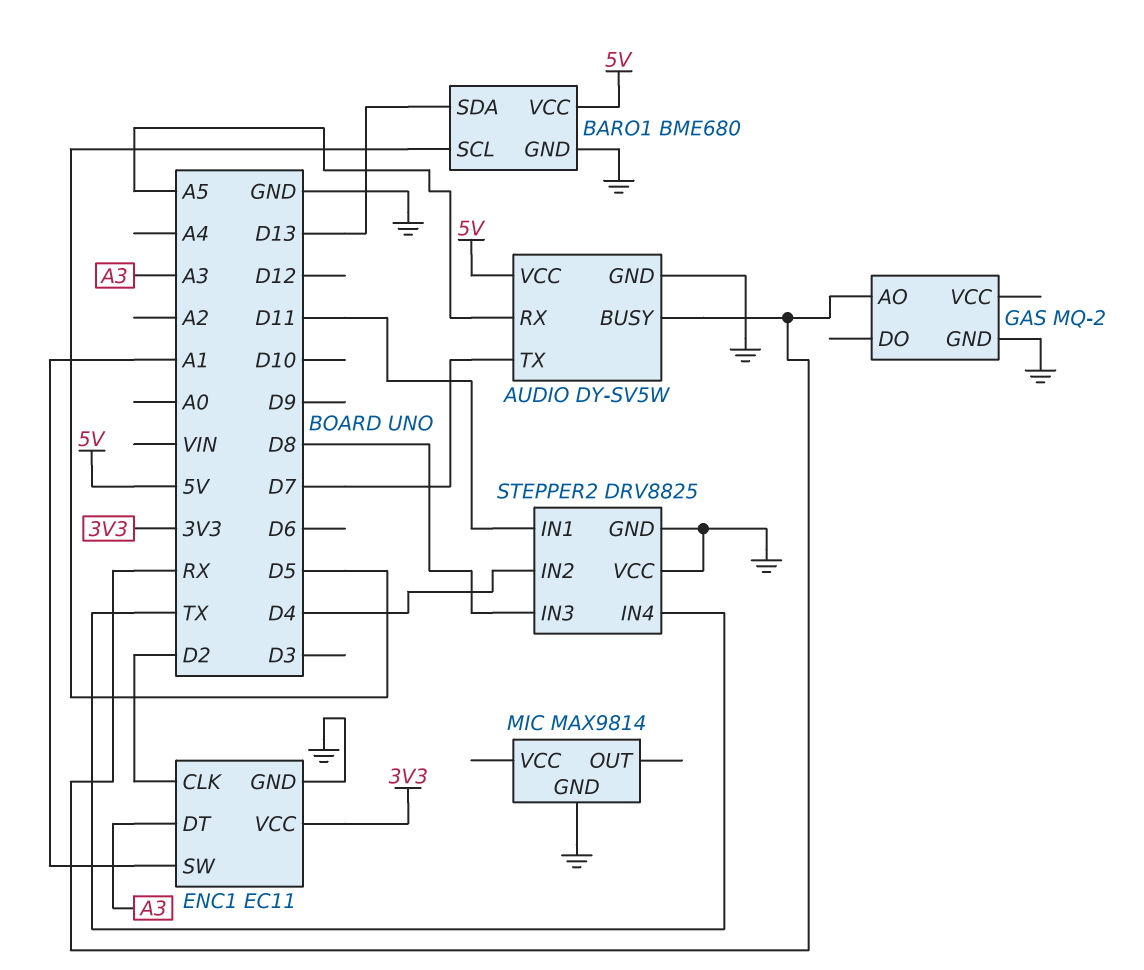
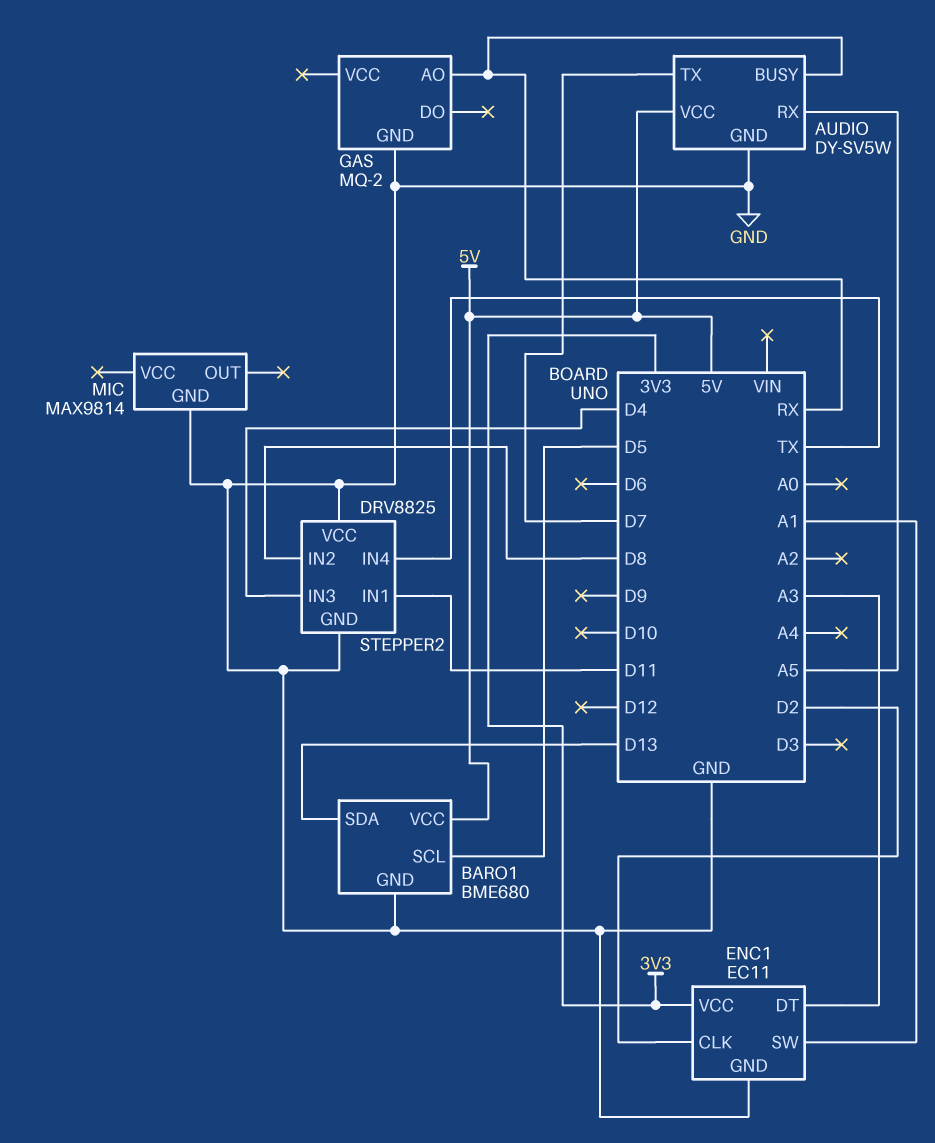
STEPPER2 pin IN2: D4 -> D8
STEPPER2 pin IN3: D8 -> D4

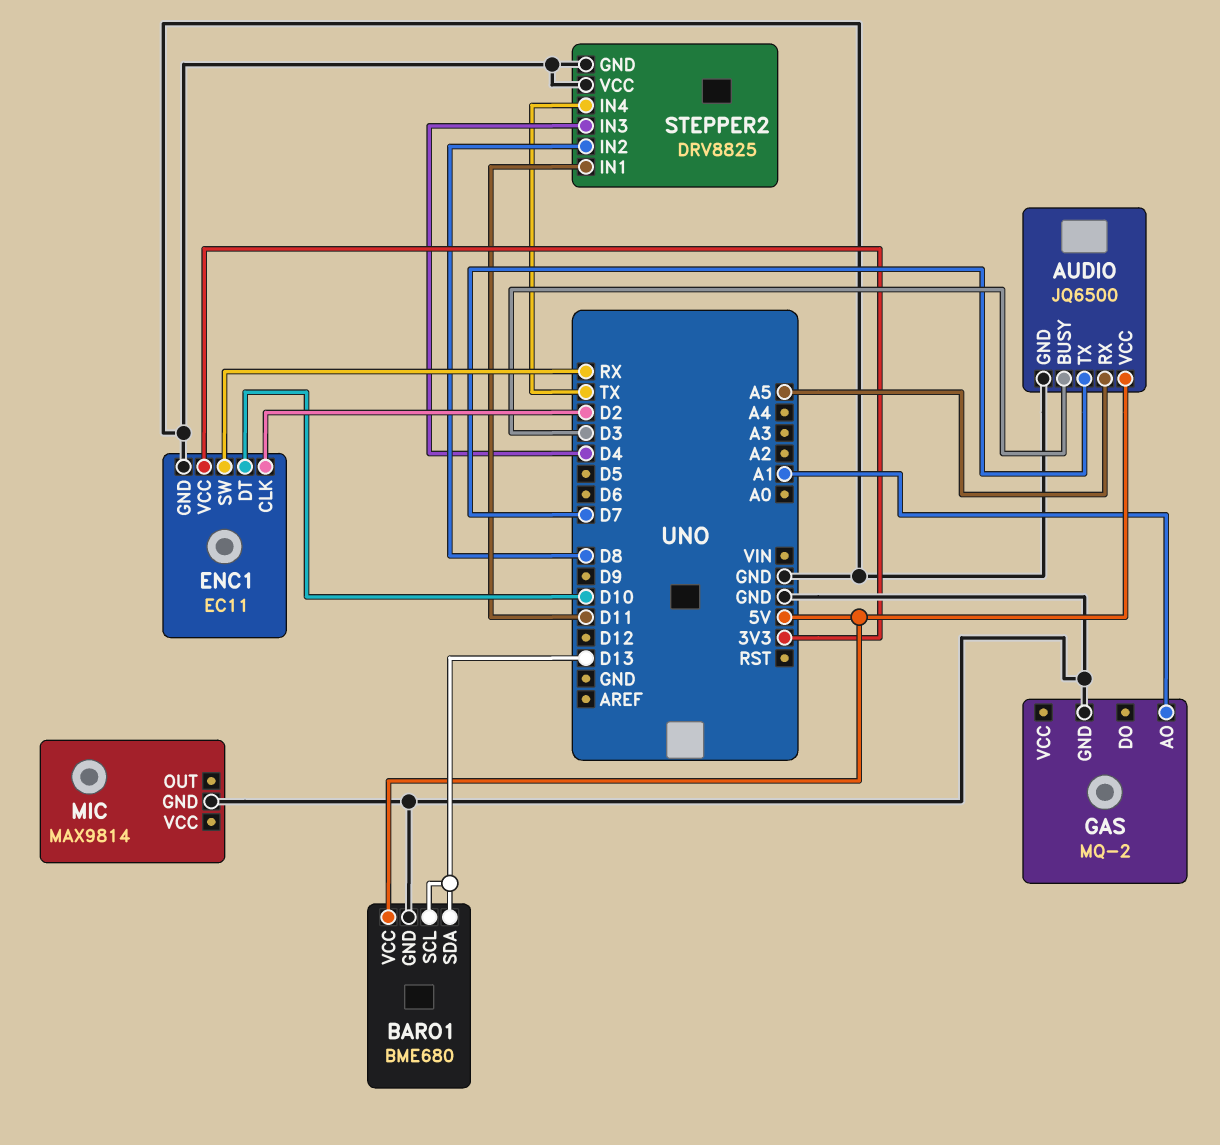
AUDIO: DY-SV5W -> JQ6500
AUDIO pin BUSY: RX -> D3
BARO1 pin SCL: D5 -> D13
ENC1 pin DT: A3 -> D10
ENC1 pin SW: A1 -> RX
GAS pin AO: RX -> A1

